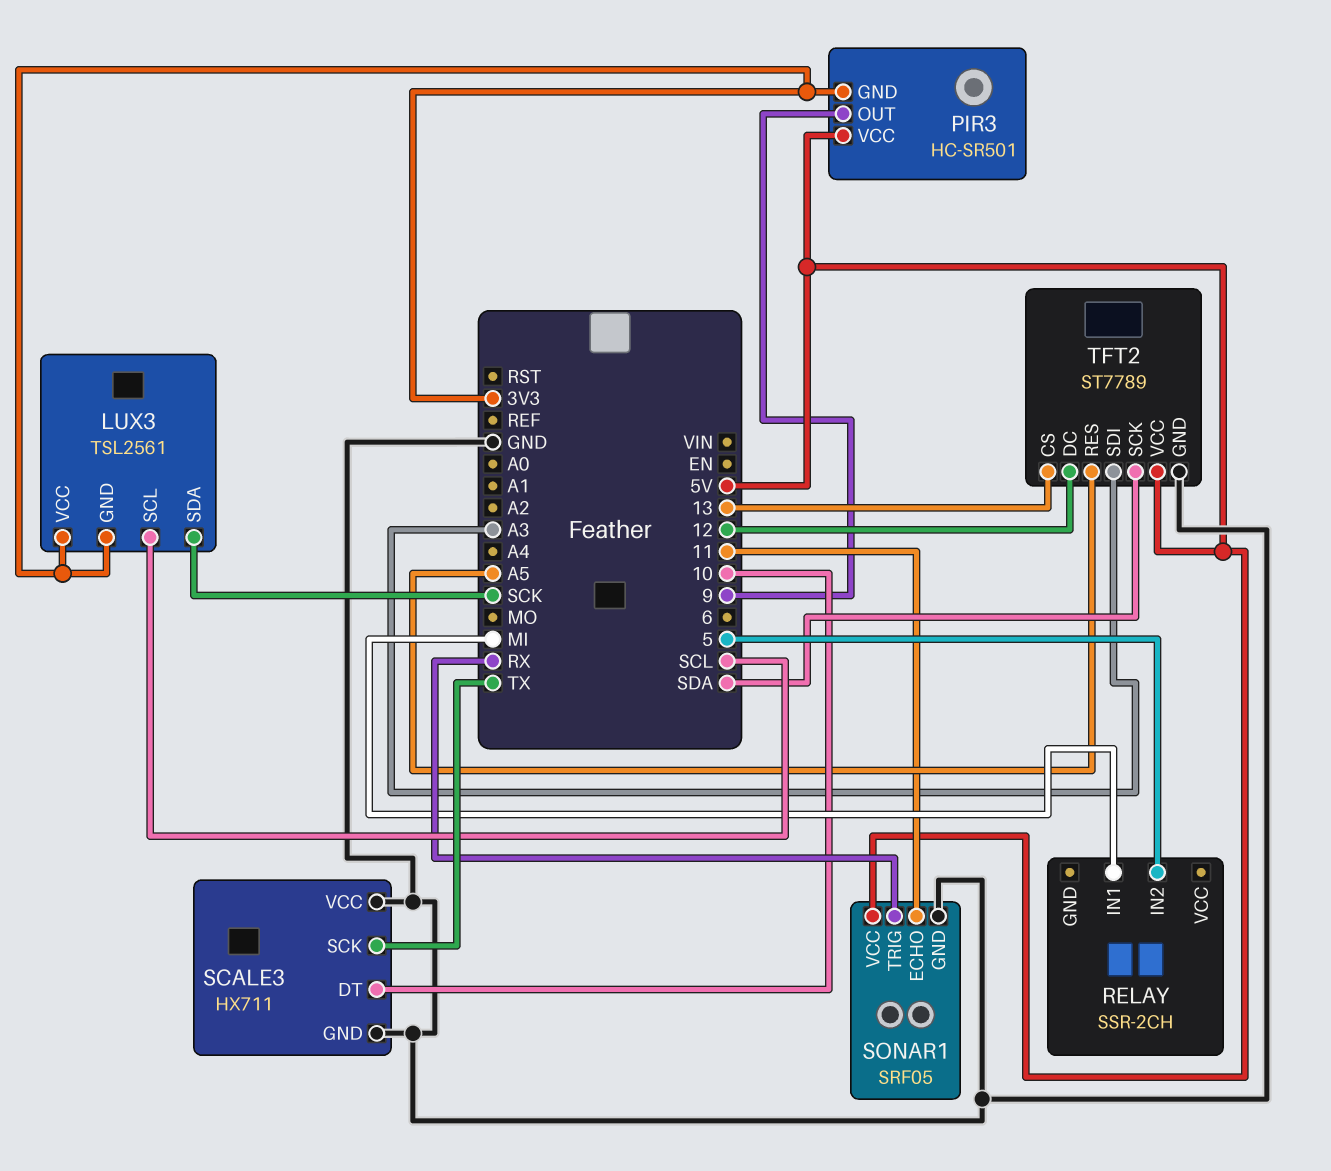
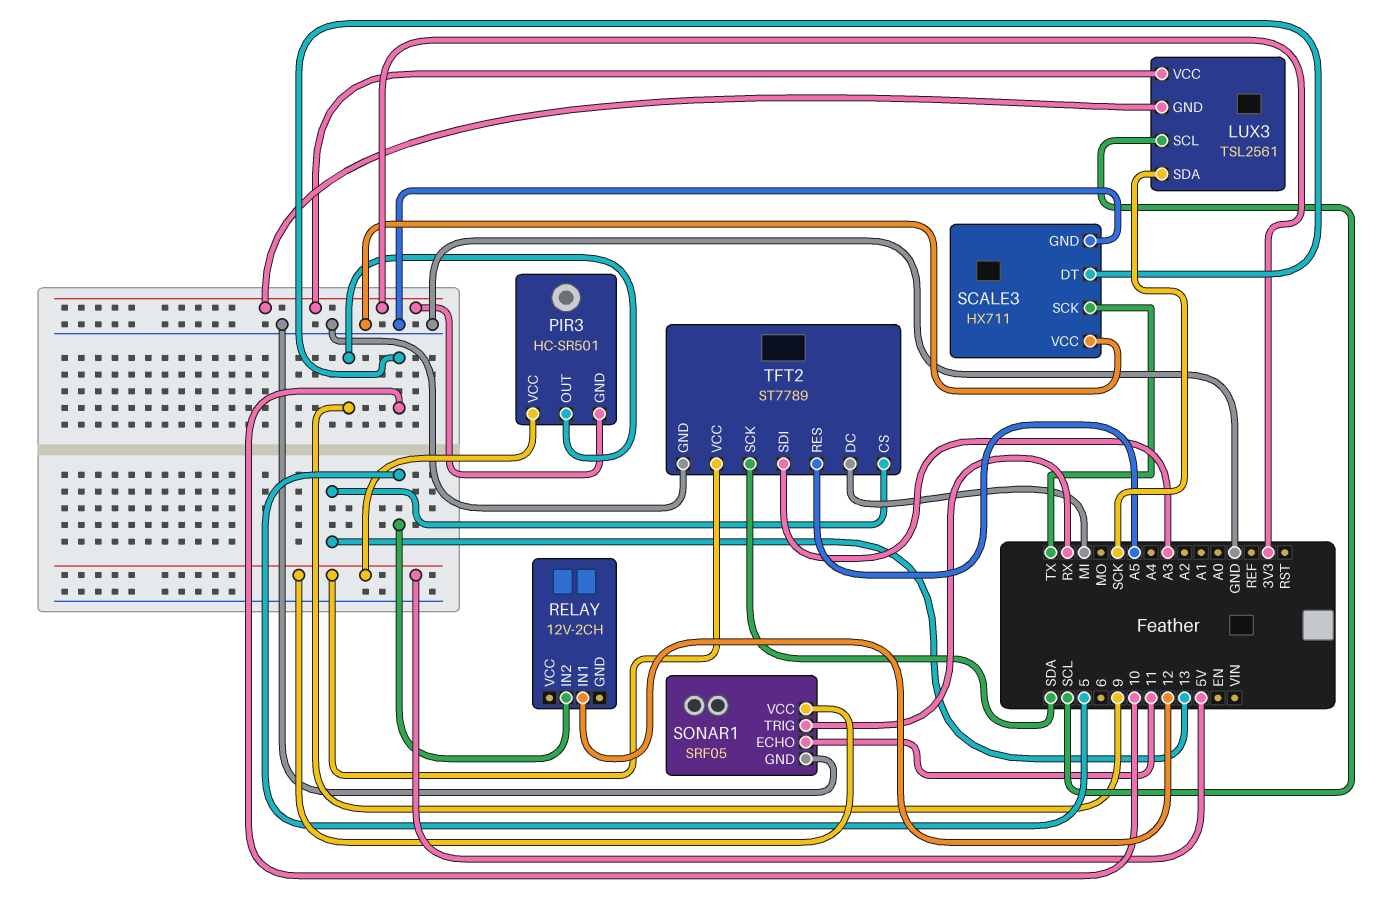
RELAY: SSR-2CH -> 12V-2CH
RELAY pin IN1: MI -> 12
TFT2 pin DC: 12 -> MI

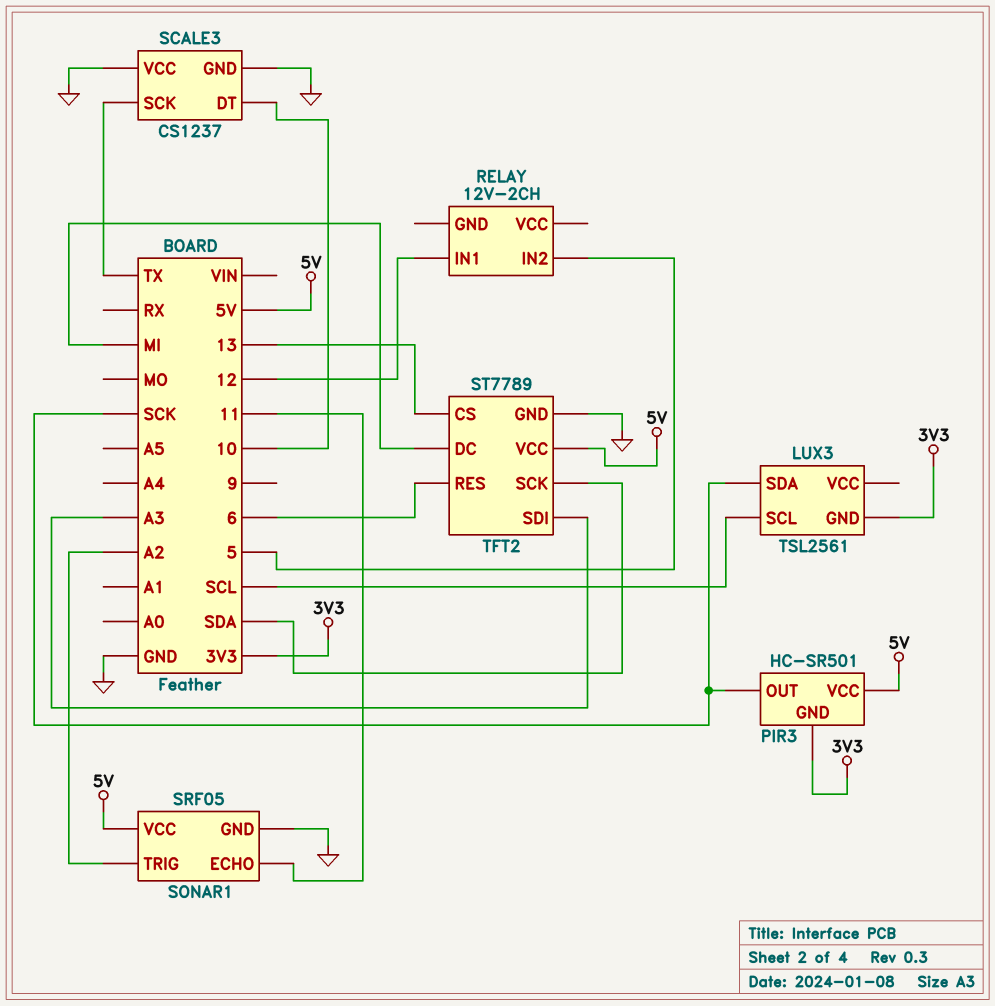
LUX3 pin VCC: 3V3 -> none
PIR3 pin OUT: 9 -> SCK
SCALE3: HX711 -> CS1237
SONAR1 pin TRIG: RX -> A2
TFT2 pin RES: A5 -> 6

